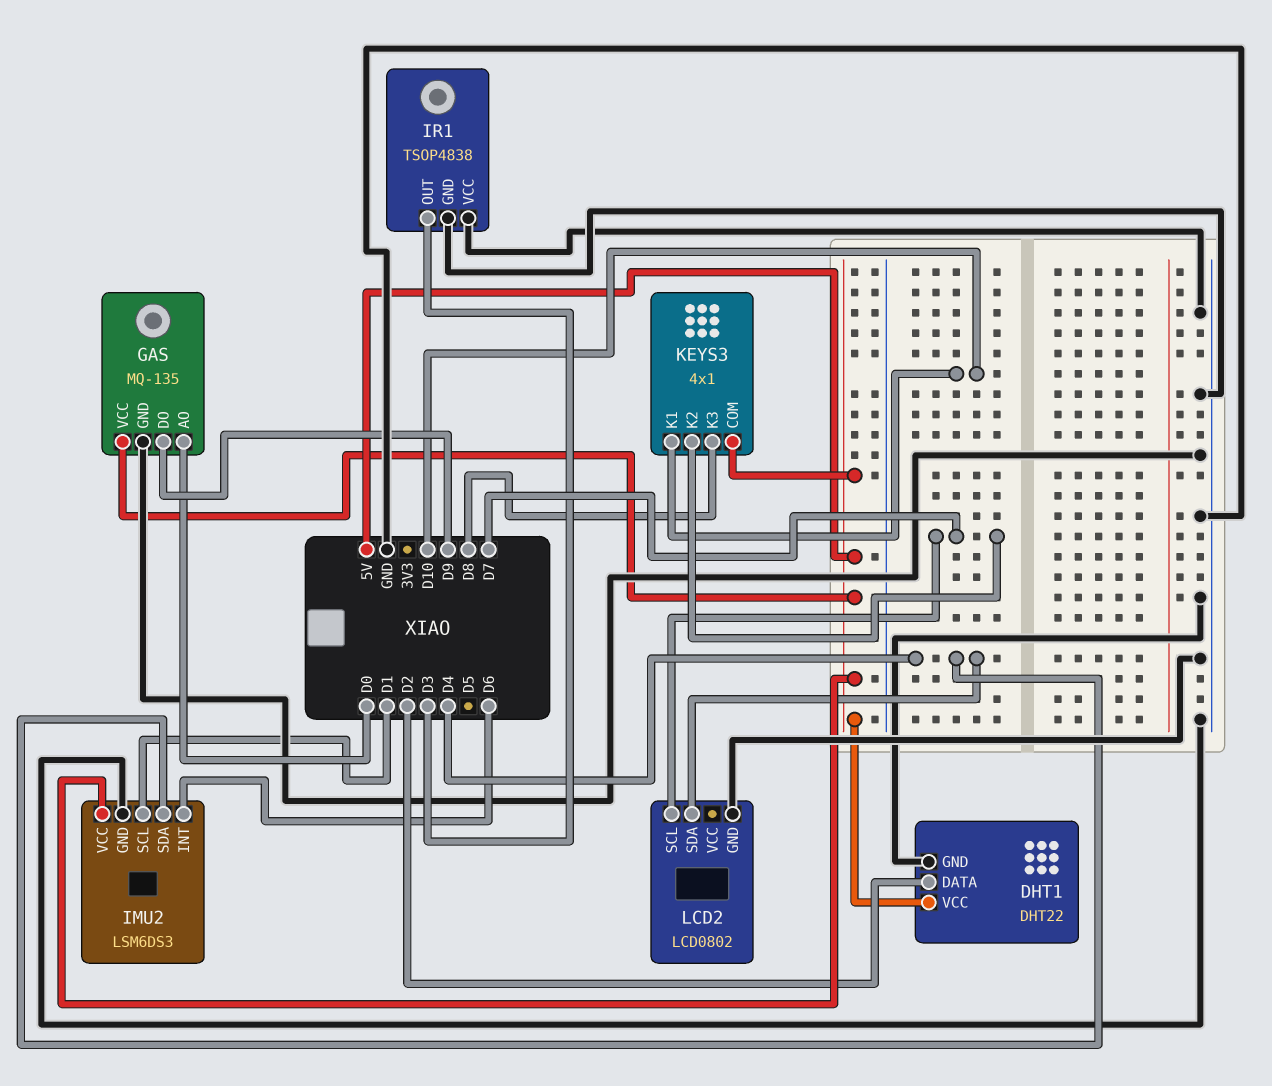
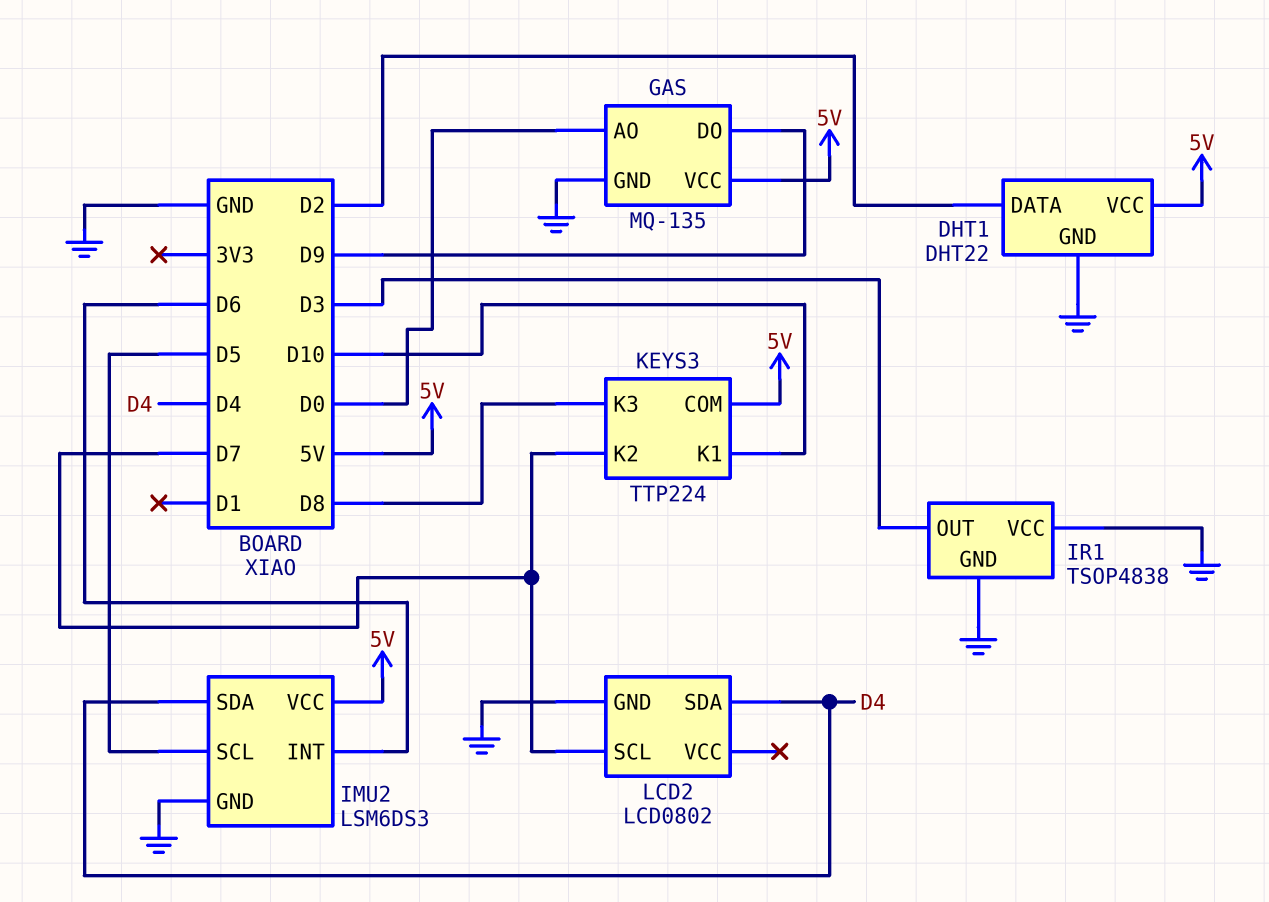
IMU2 pin SCL: D1 -> D5
KEYS3: 4x1 -> TTP224

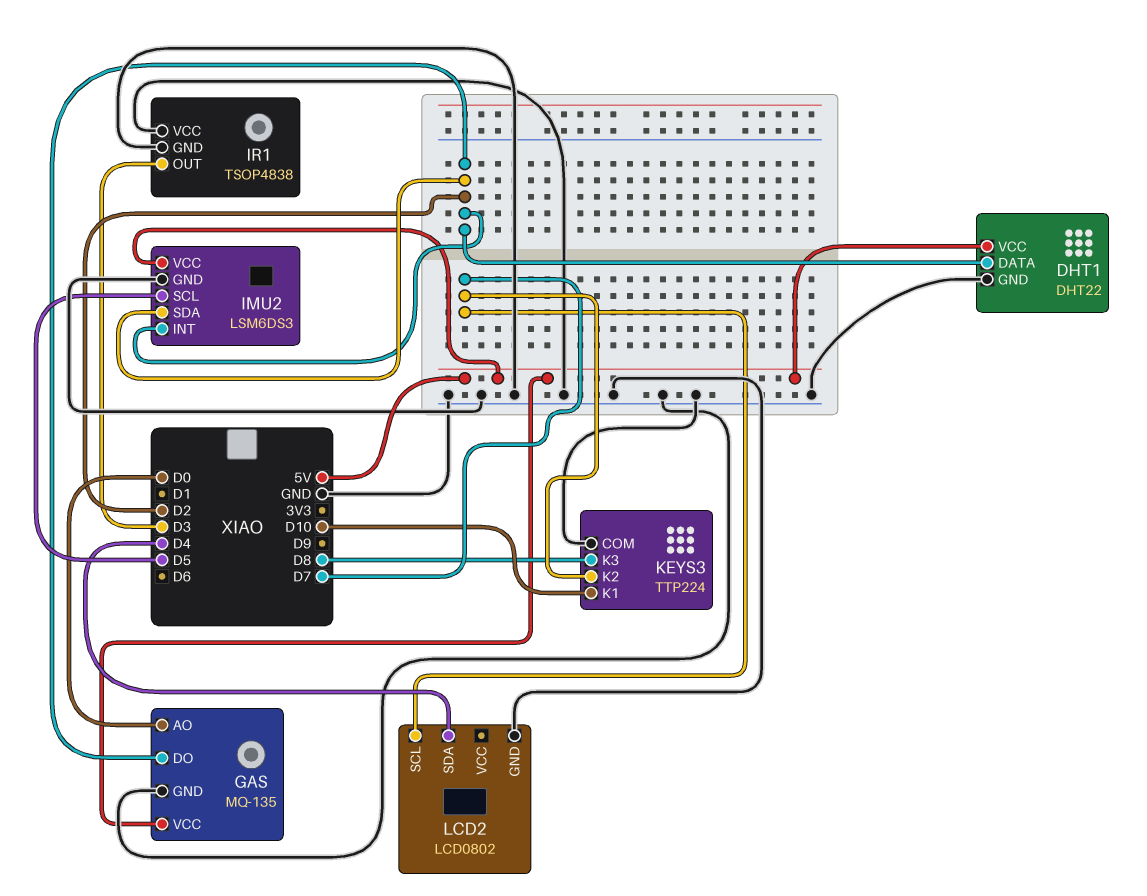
GAS pin DO: D9 -> D2
IMU2 pin INT: D6 -> D2
IMU2 pin SDA: D4 -> D2
KEYS3 pin COM: 5V -> GND

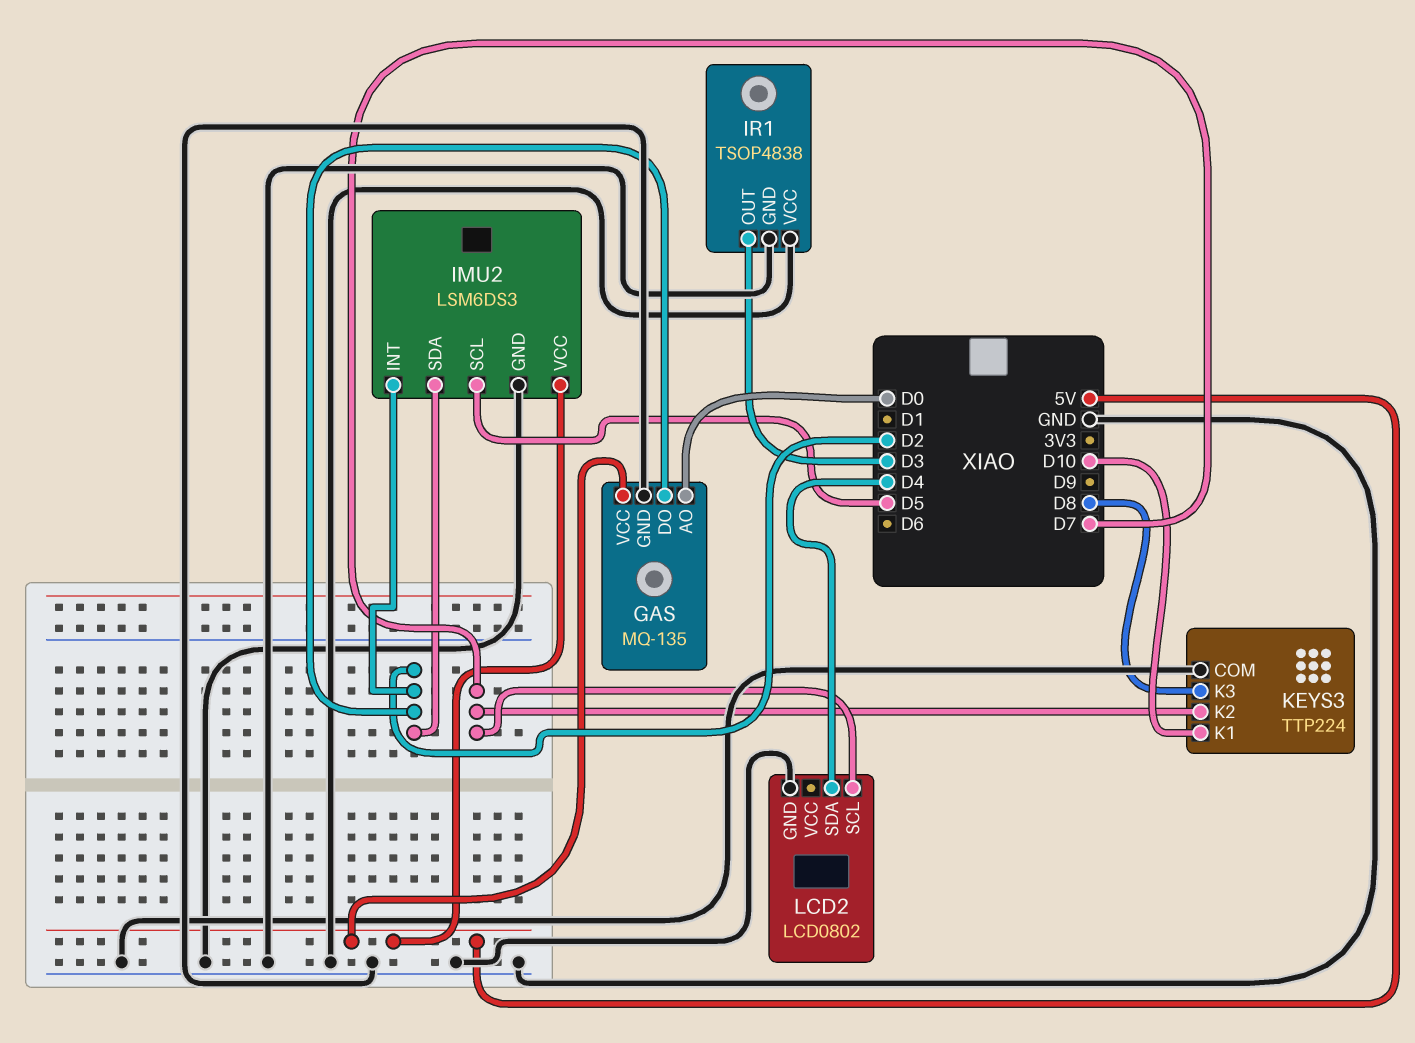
DHT1: DHT22 -> none
DHT1 pin DATA: D2 -> none
DHT1 pin GND: GND -> none
DHT1 pin VCC: 5V -> none

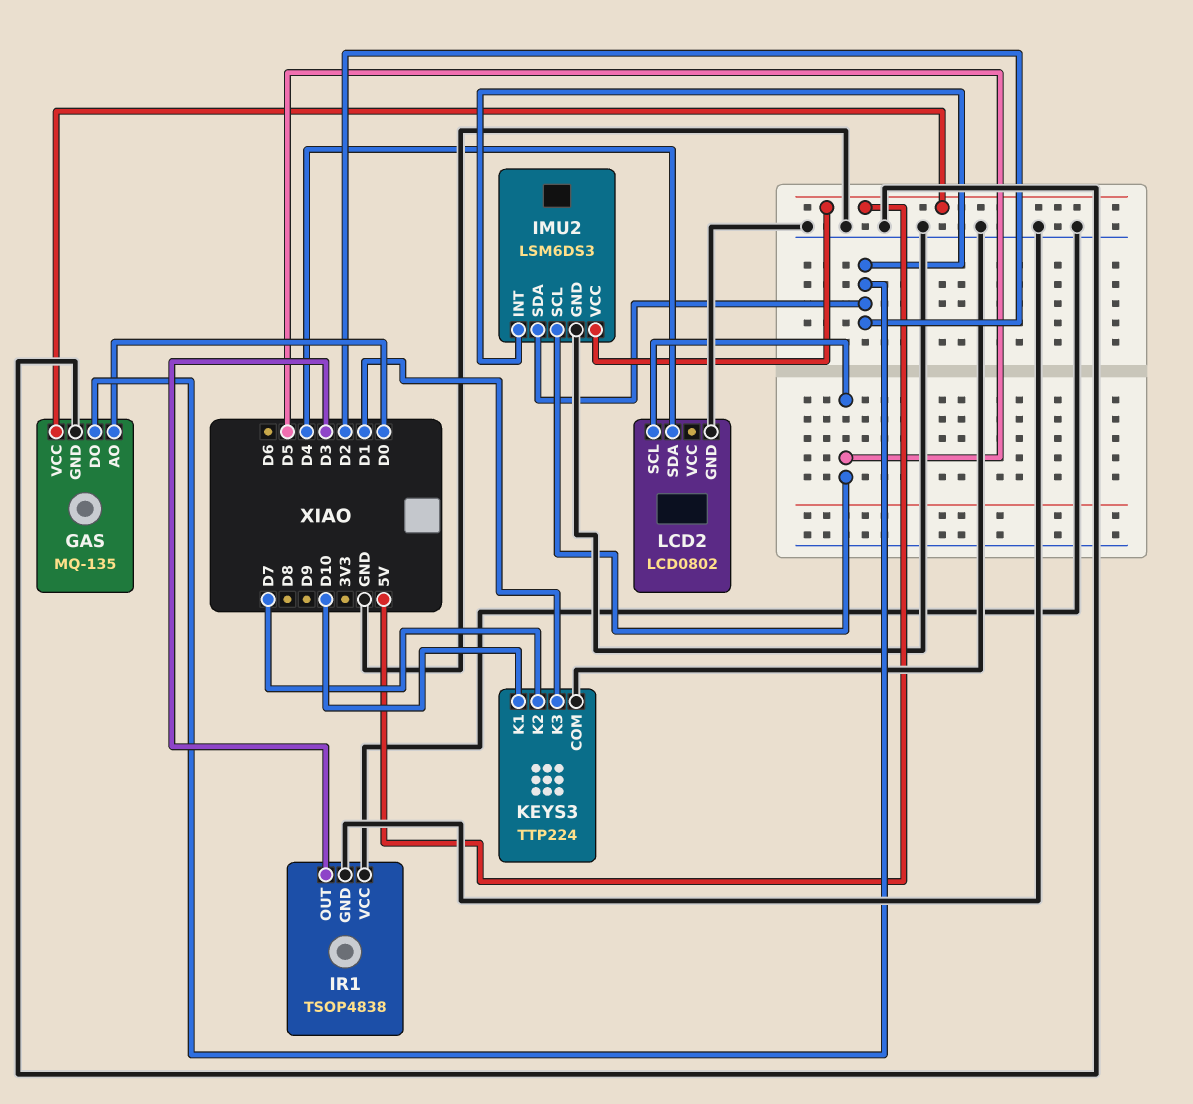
KEYS3 pin K3: D8 -> D1
LCD2 pin SCL: D7 -> D5

